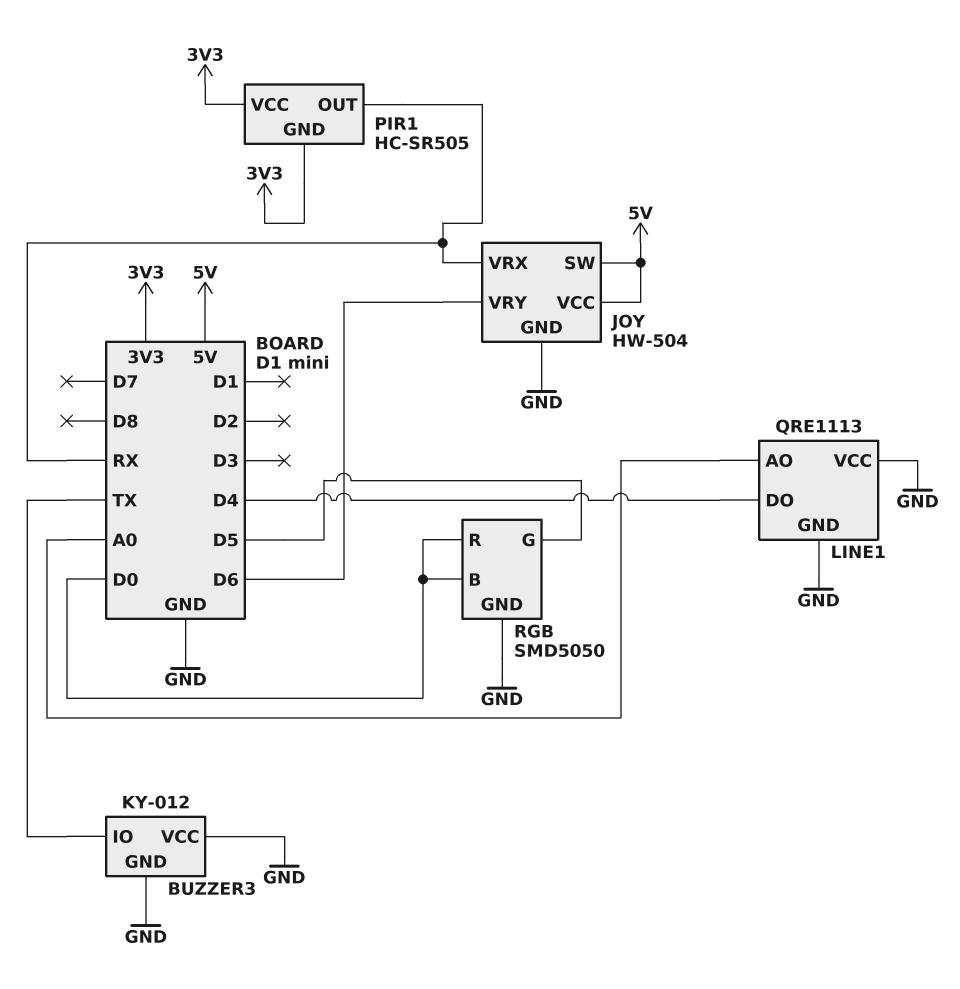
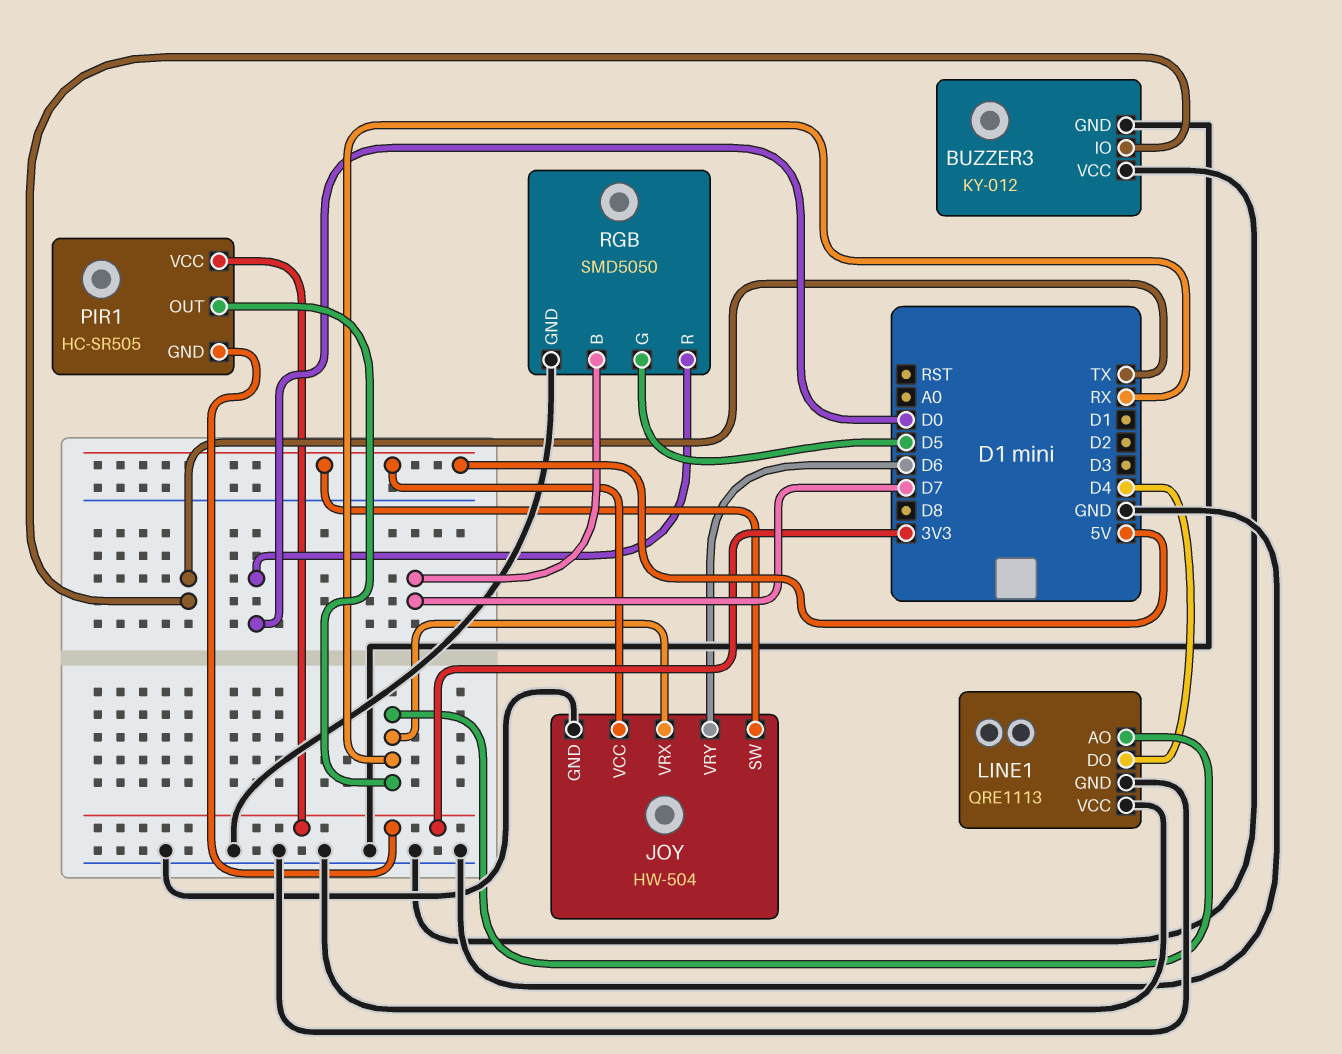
LINE1 pin AO: A0 -> RX
RGB pin B: D0 -> D7

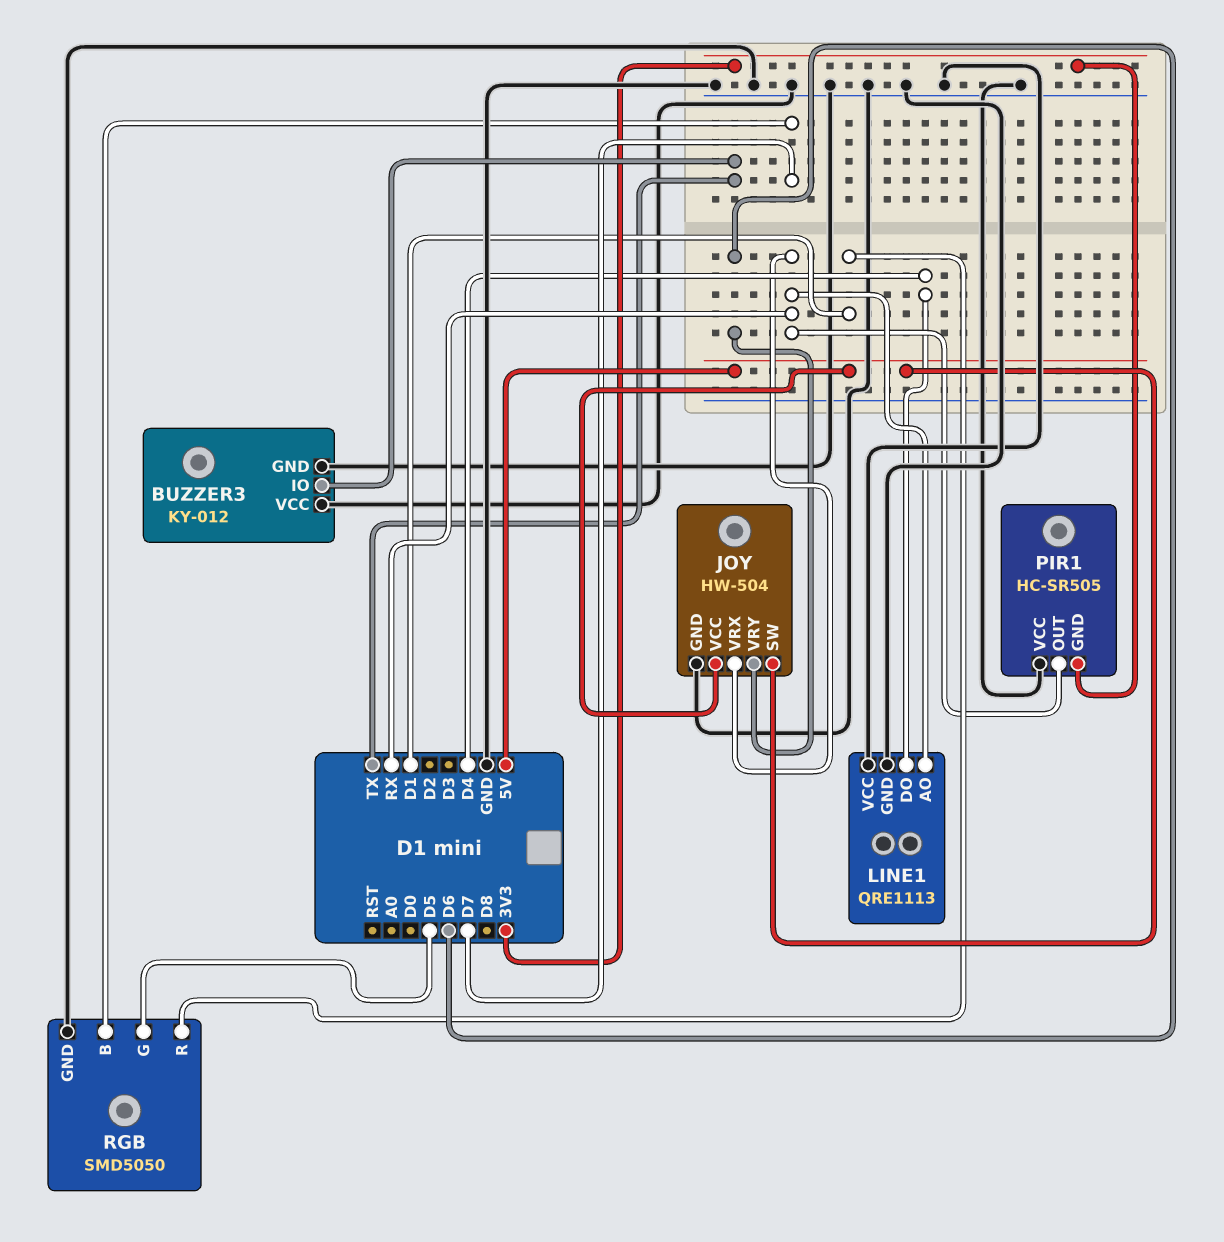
PIR1 pin VCC: 3V3 -> GND
RGB pin R: D0 -> D1

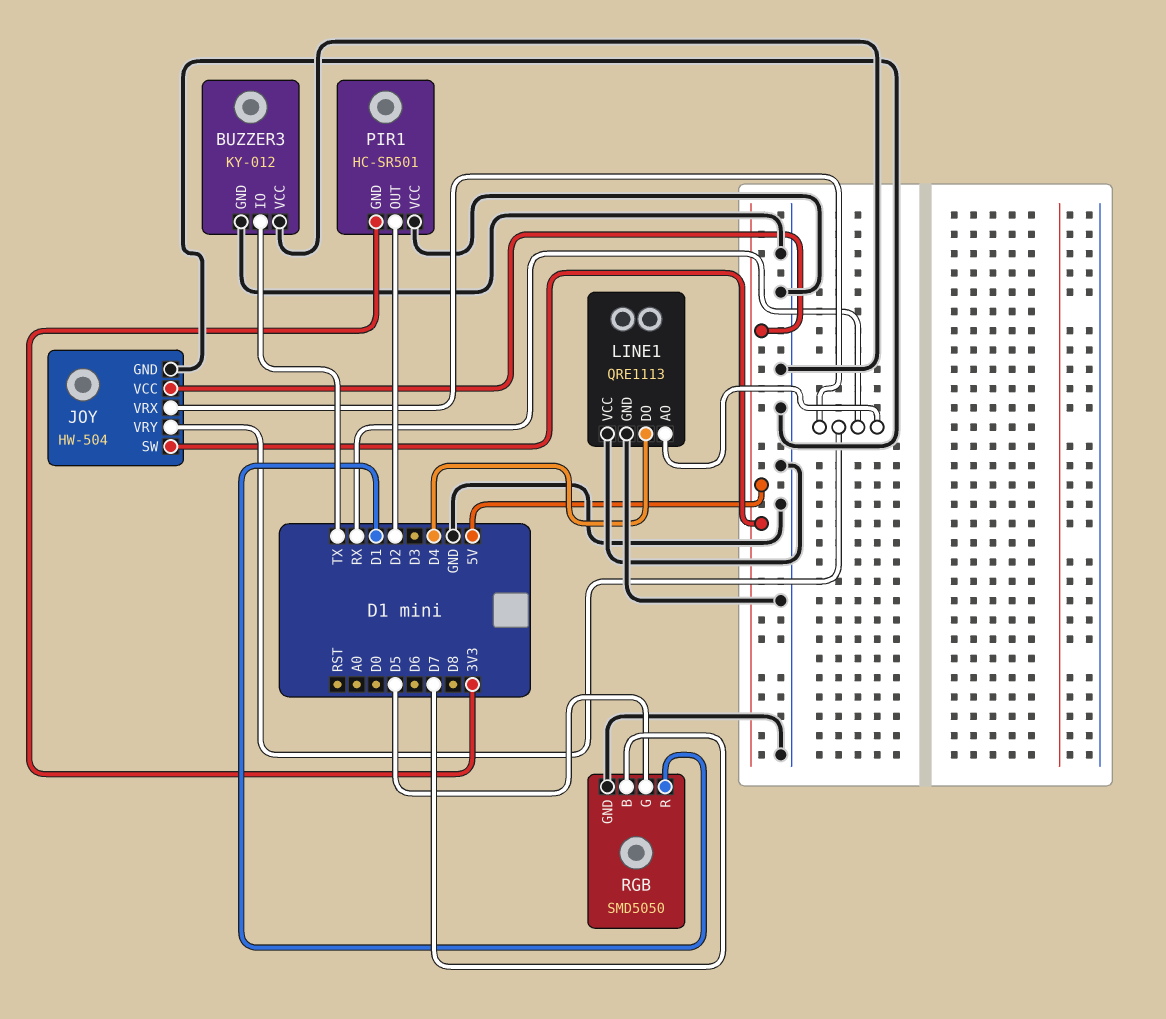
JOY pin VRY: D6 -> RX
PIR1: HC-SR505 -> HC-SR501
PIR1 pin OUT: RX -> D2

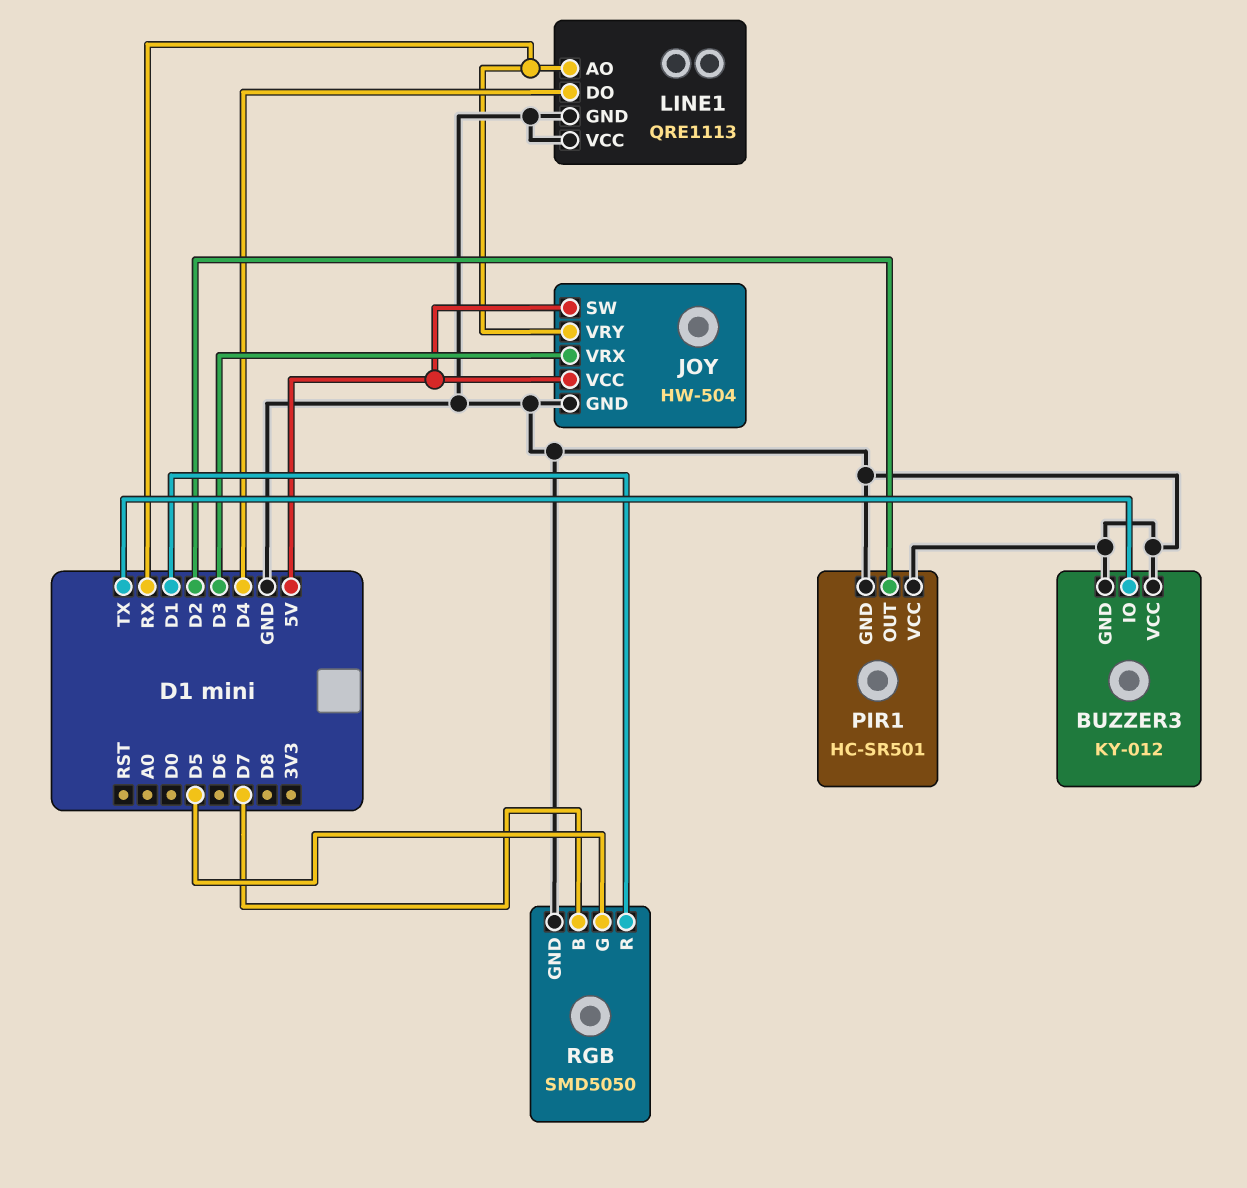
JOY pin VRX: RX -> D3
PIR1 pin GND: 3V3 -> GND

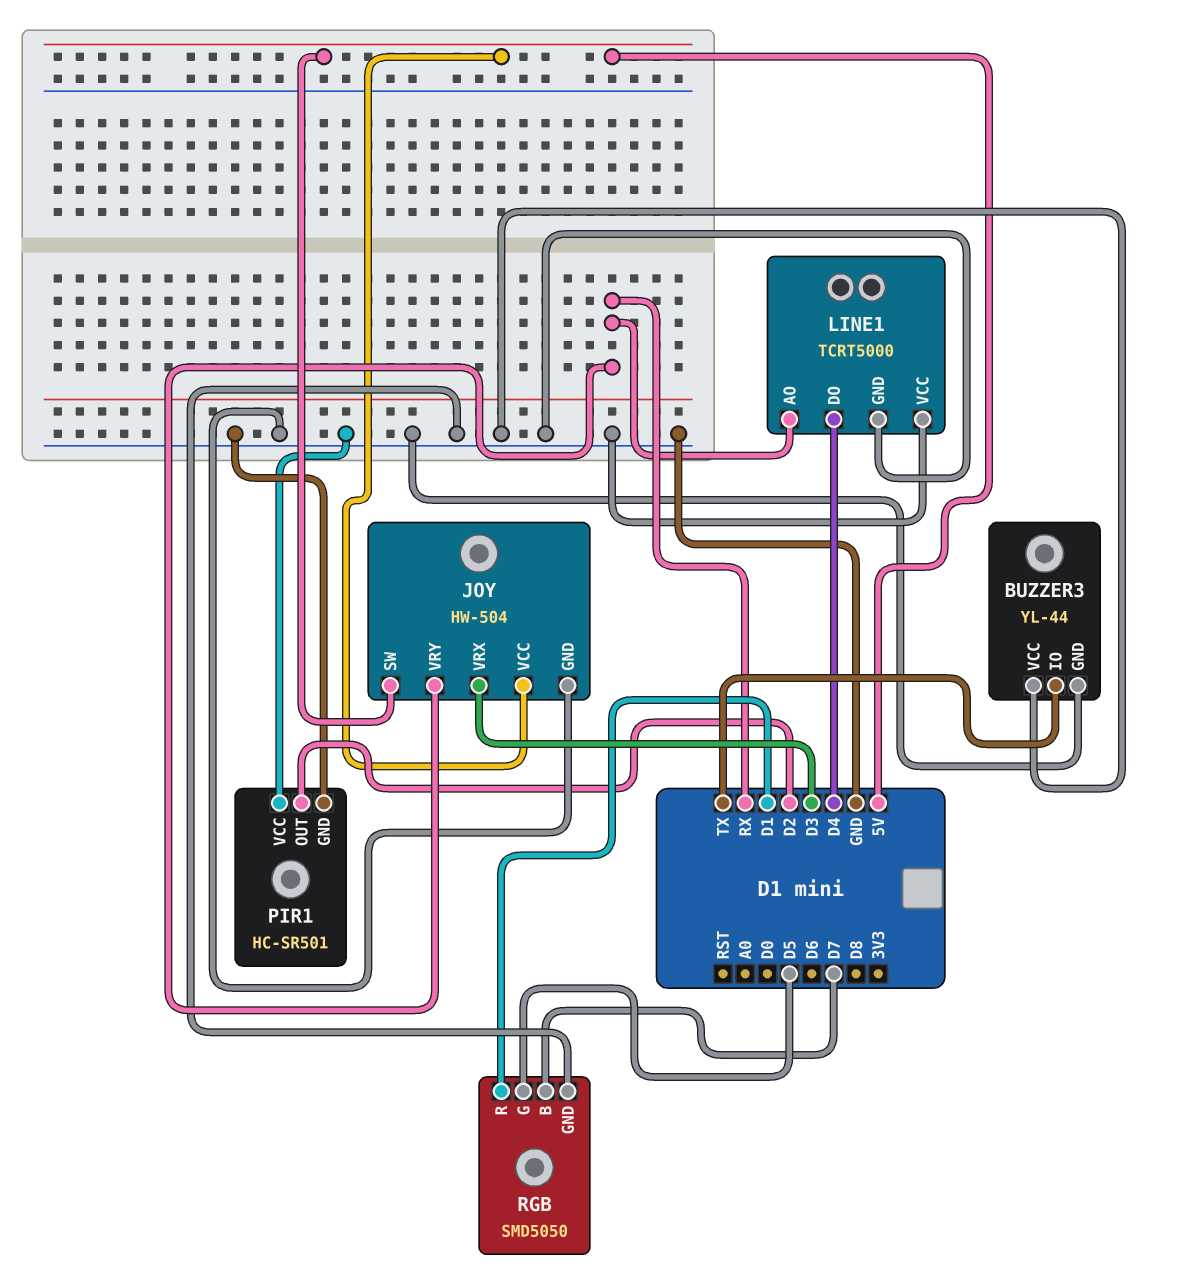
BUZZER3: KY-012 -> YL-44
LINE1: QRE1113 -> TCRT5000

